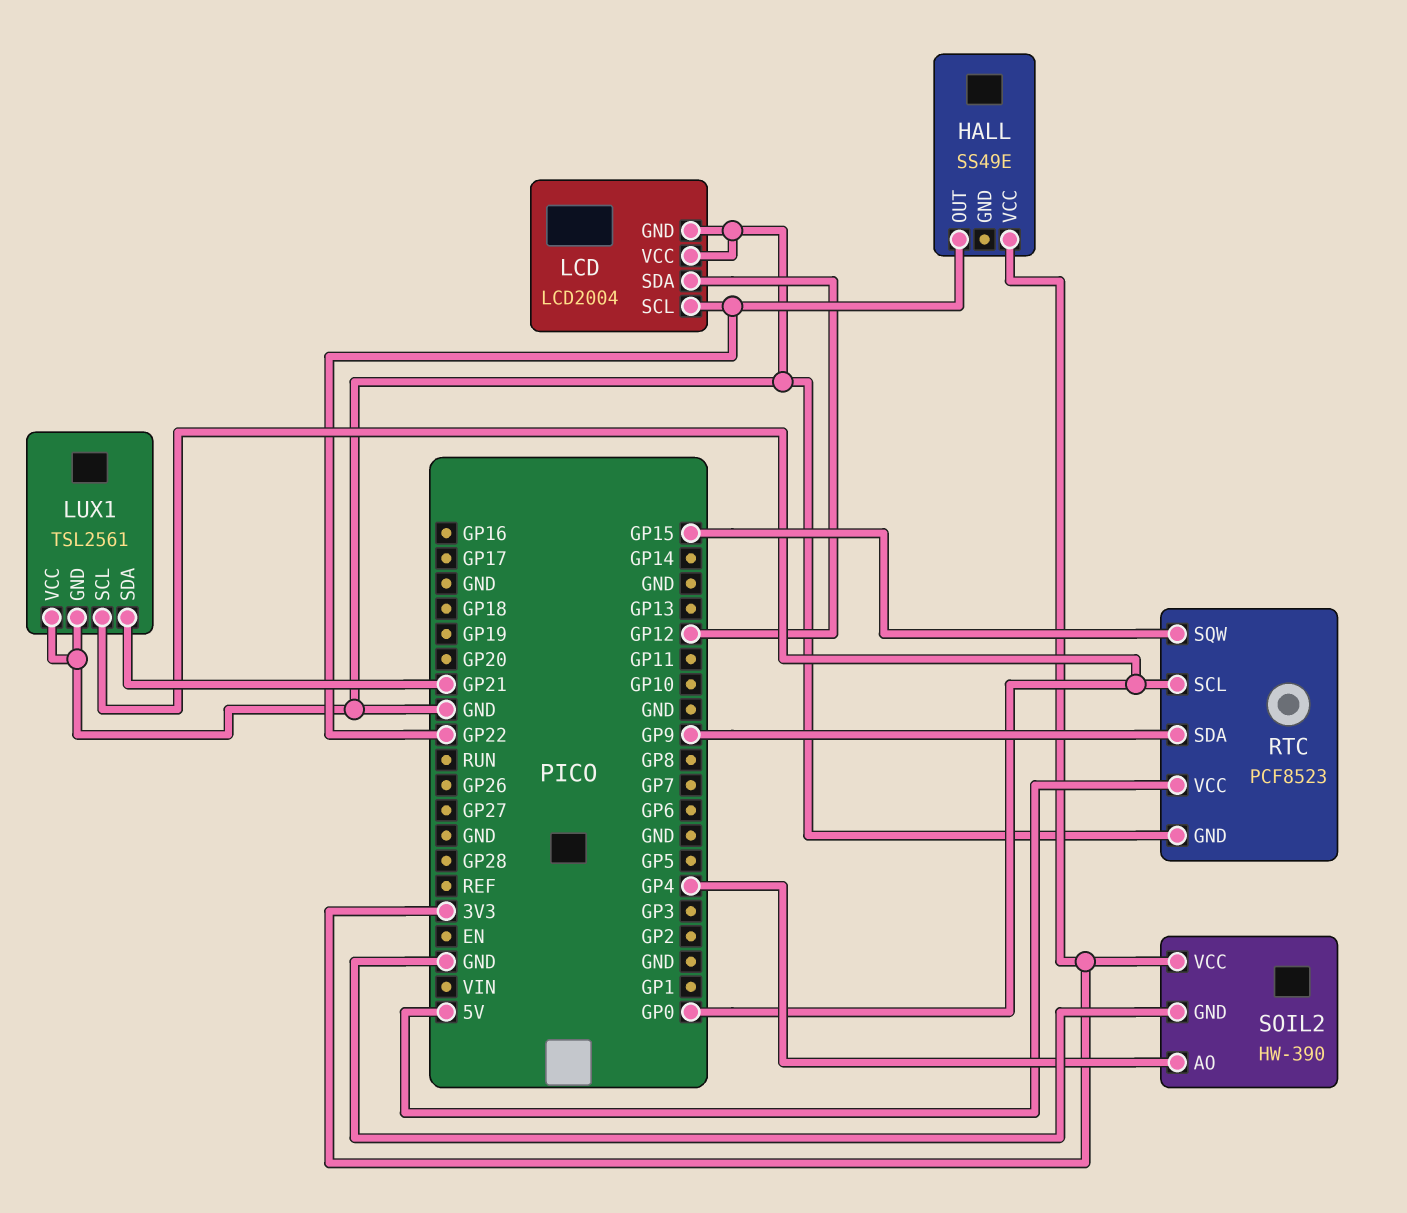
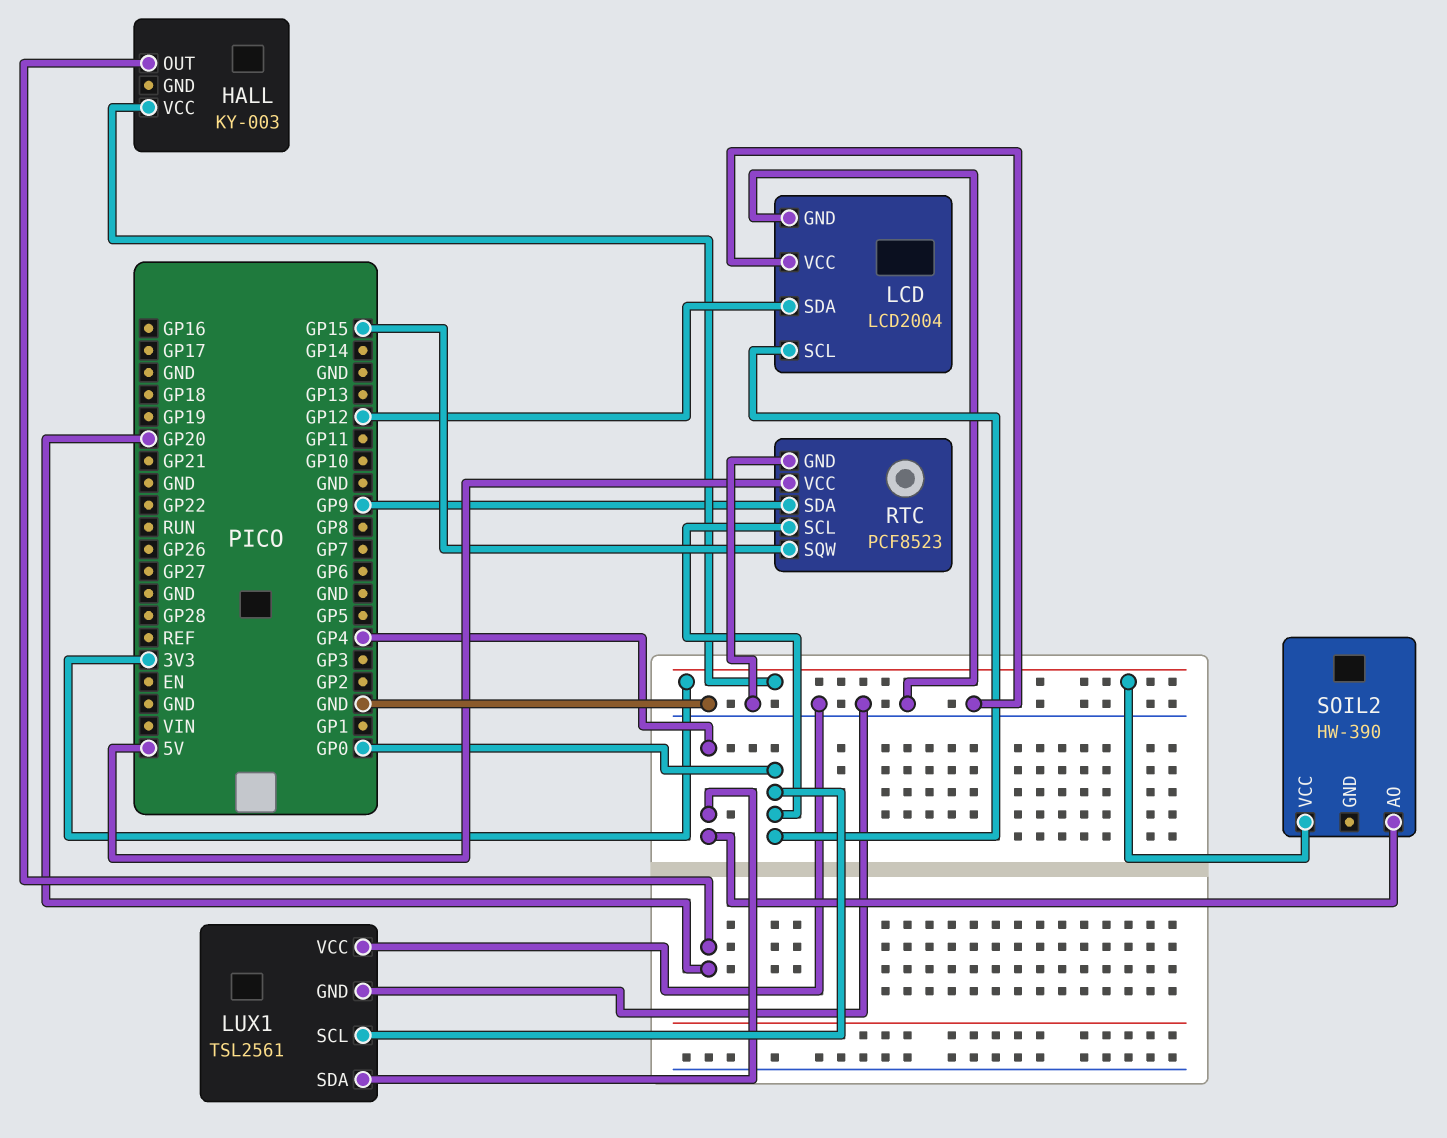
HALL: SS49E -> KY-003
HALL pin OUT: GP22 -> GP20
LCD pin SCL: GP22 -> GP0
LUX1 pin SDA: GP21 -> GP4
SOIL2 pin GND: GND -> none

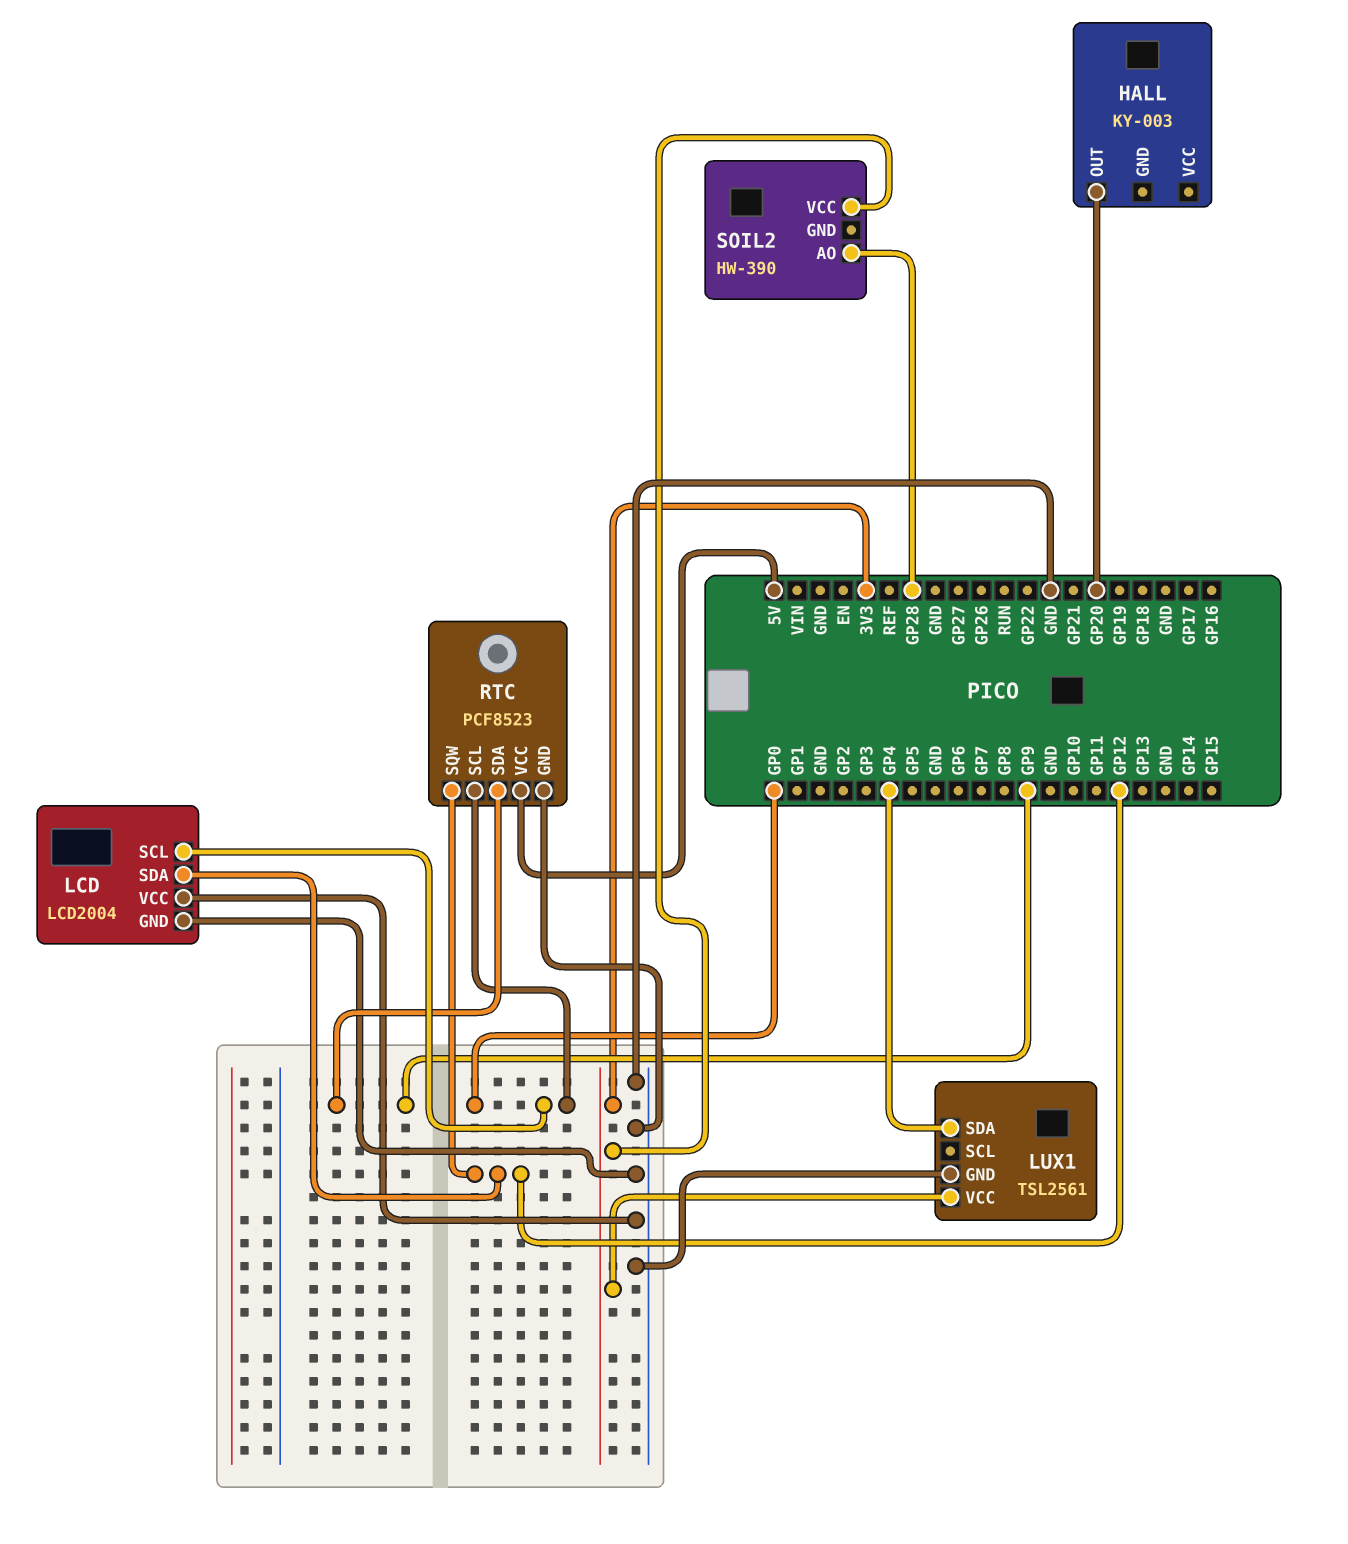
HALL pin VCC: 3V3 -> none
LUX1 pin SCL: GP0 -> none
LUX1 pin VCC: GND -> 3V3
RTC pin SQW: GP15 -> GP12
SOIL2 pin AO: GP4 -> GP28

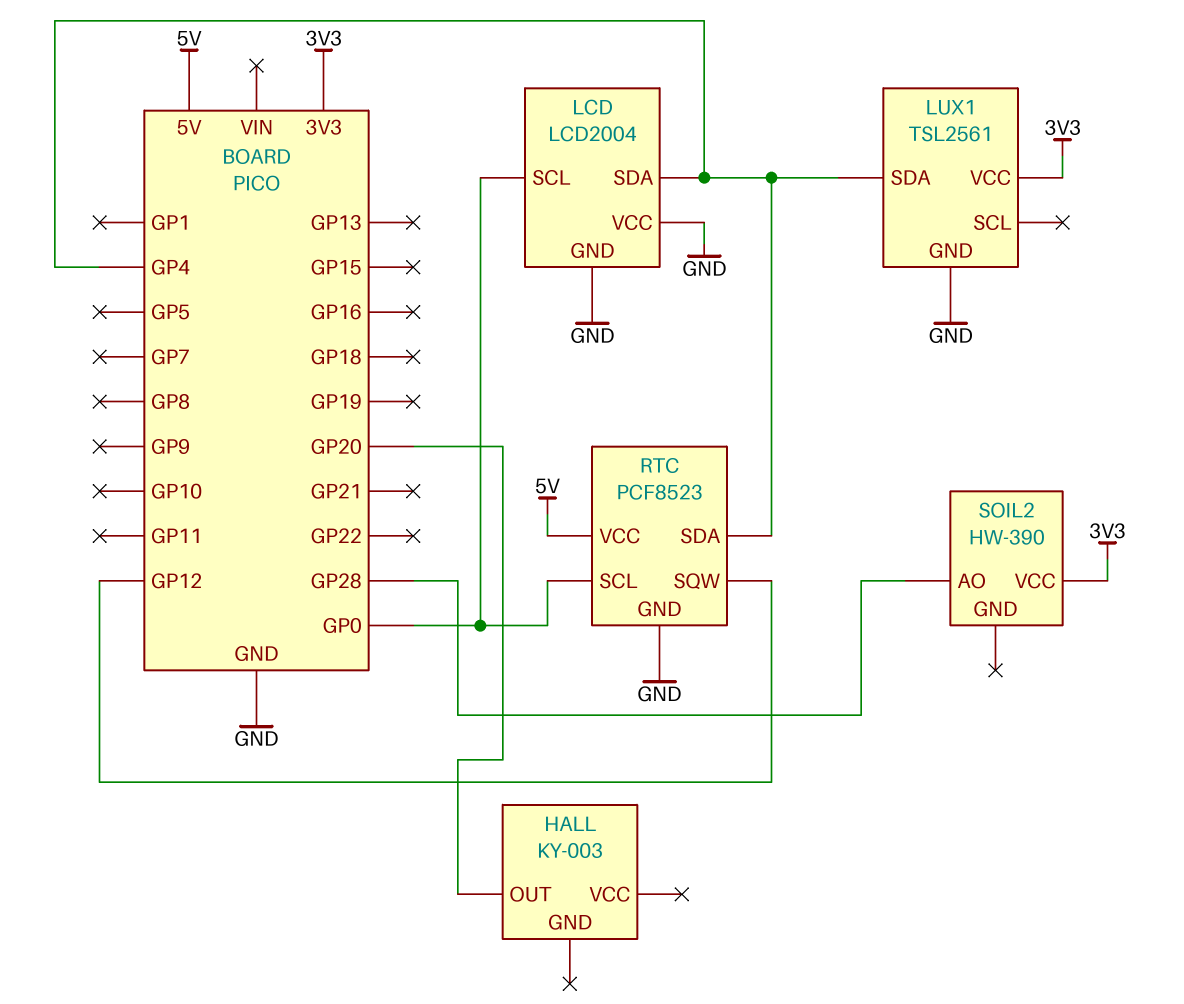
LCD pin SDA: GP12 -> GP4
RTC pin SDA: GP9 -> GP4

